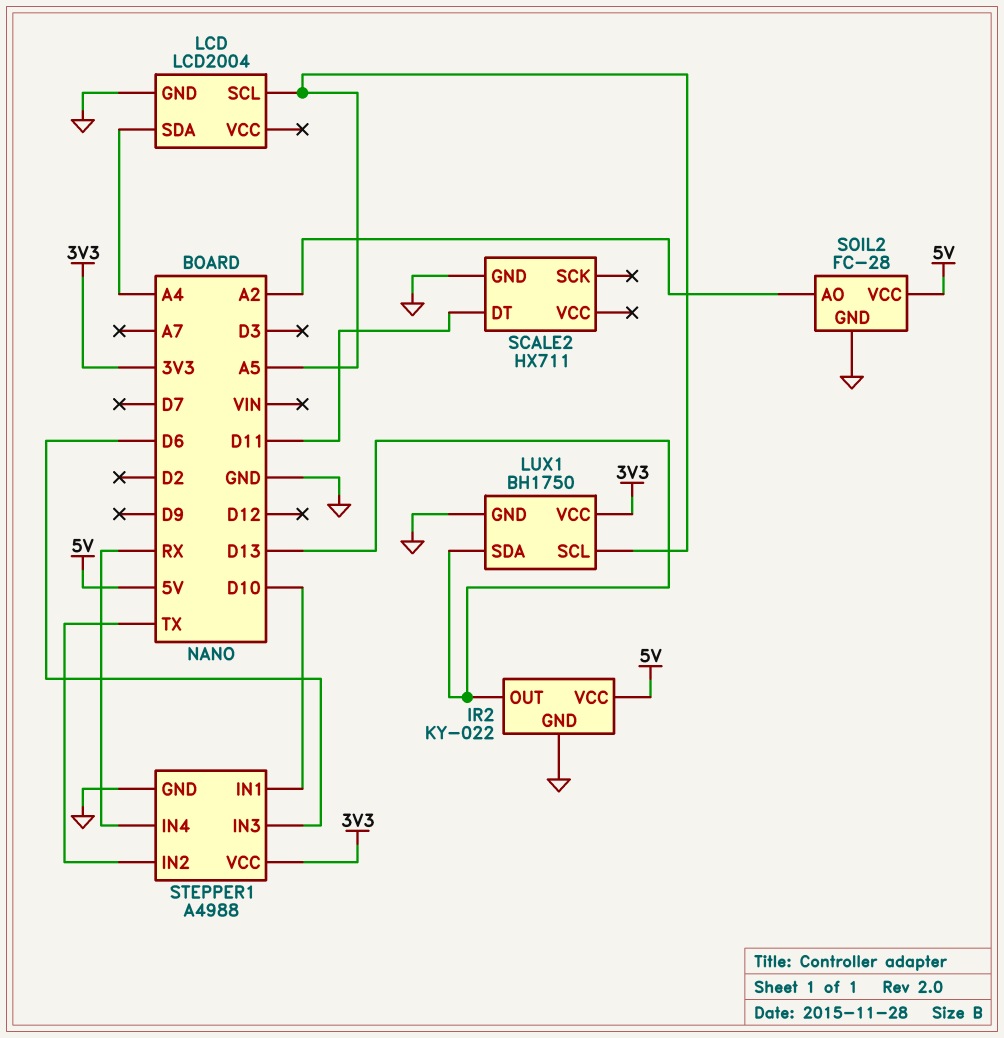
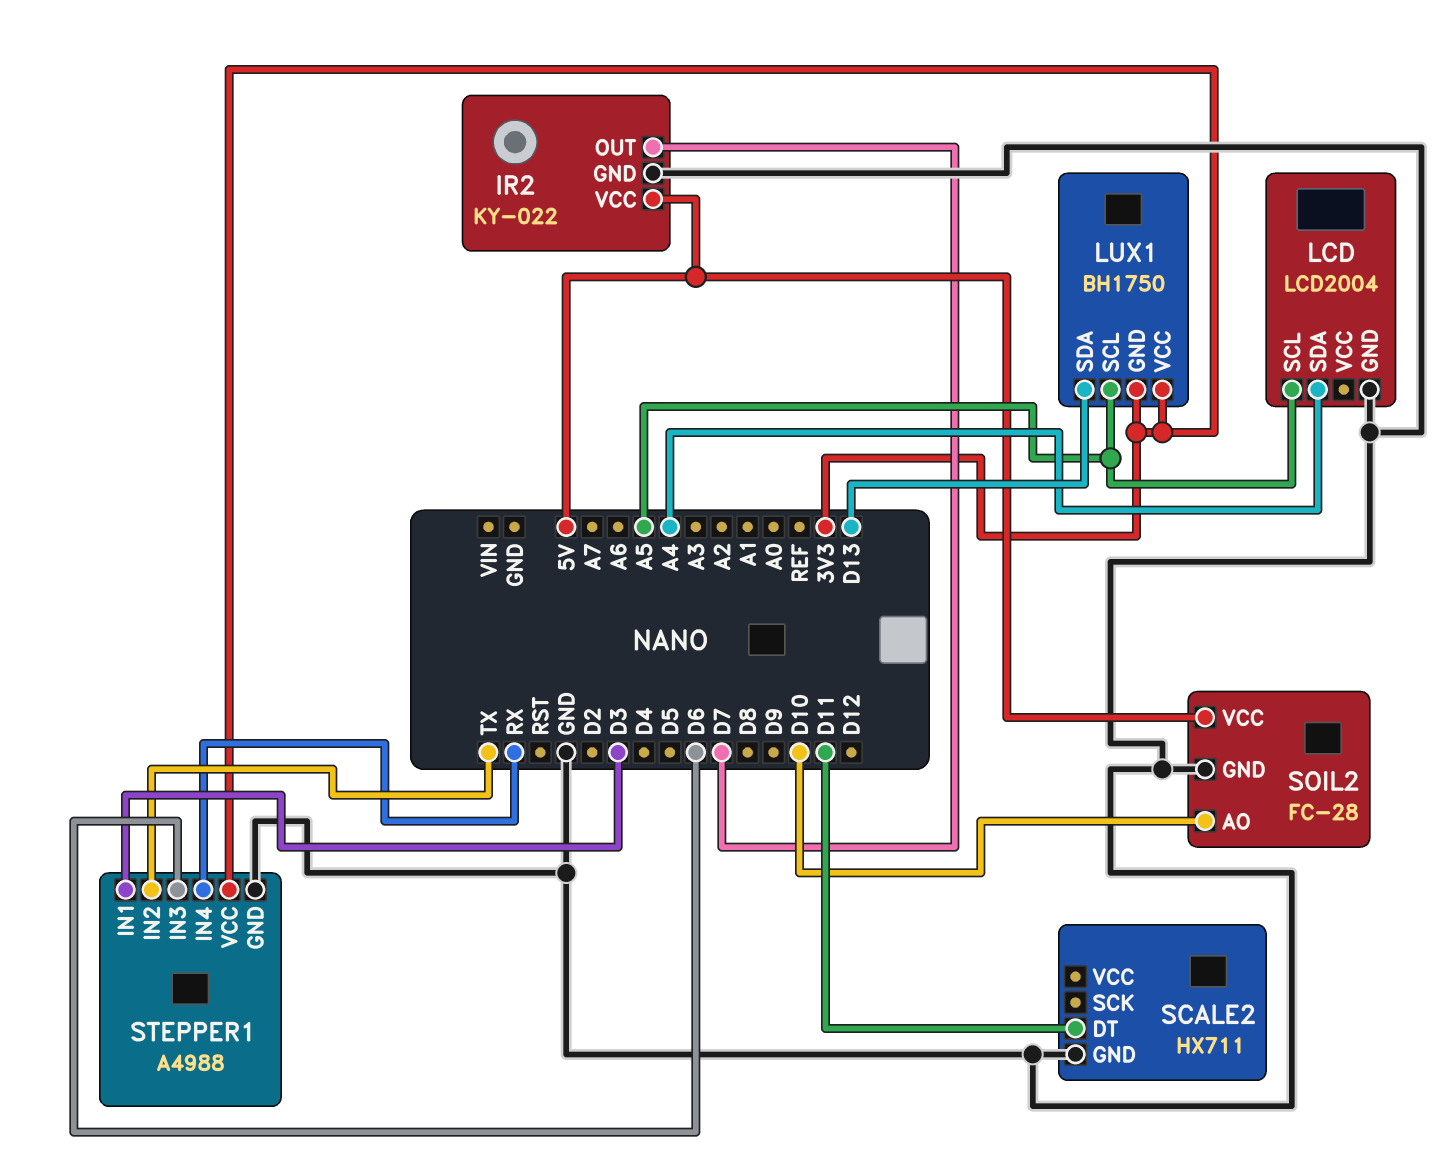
IR2 pin OUT: D13 -> D7
LUX1 pin GND: GND -> 3V3
SOIL2 pin AO: A2 -> D10
STEPPER1 pin IN1: D10 -> D3

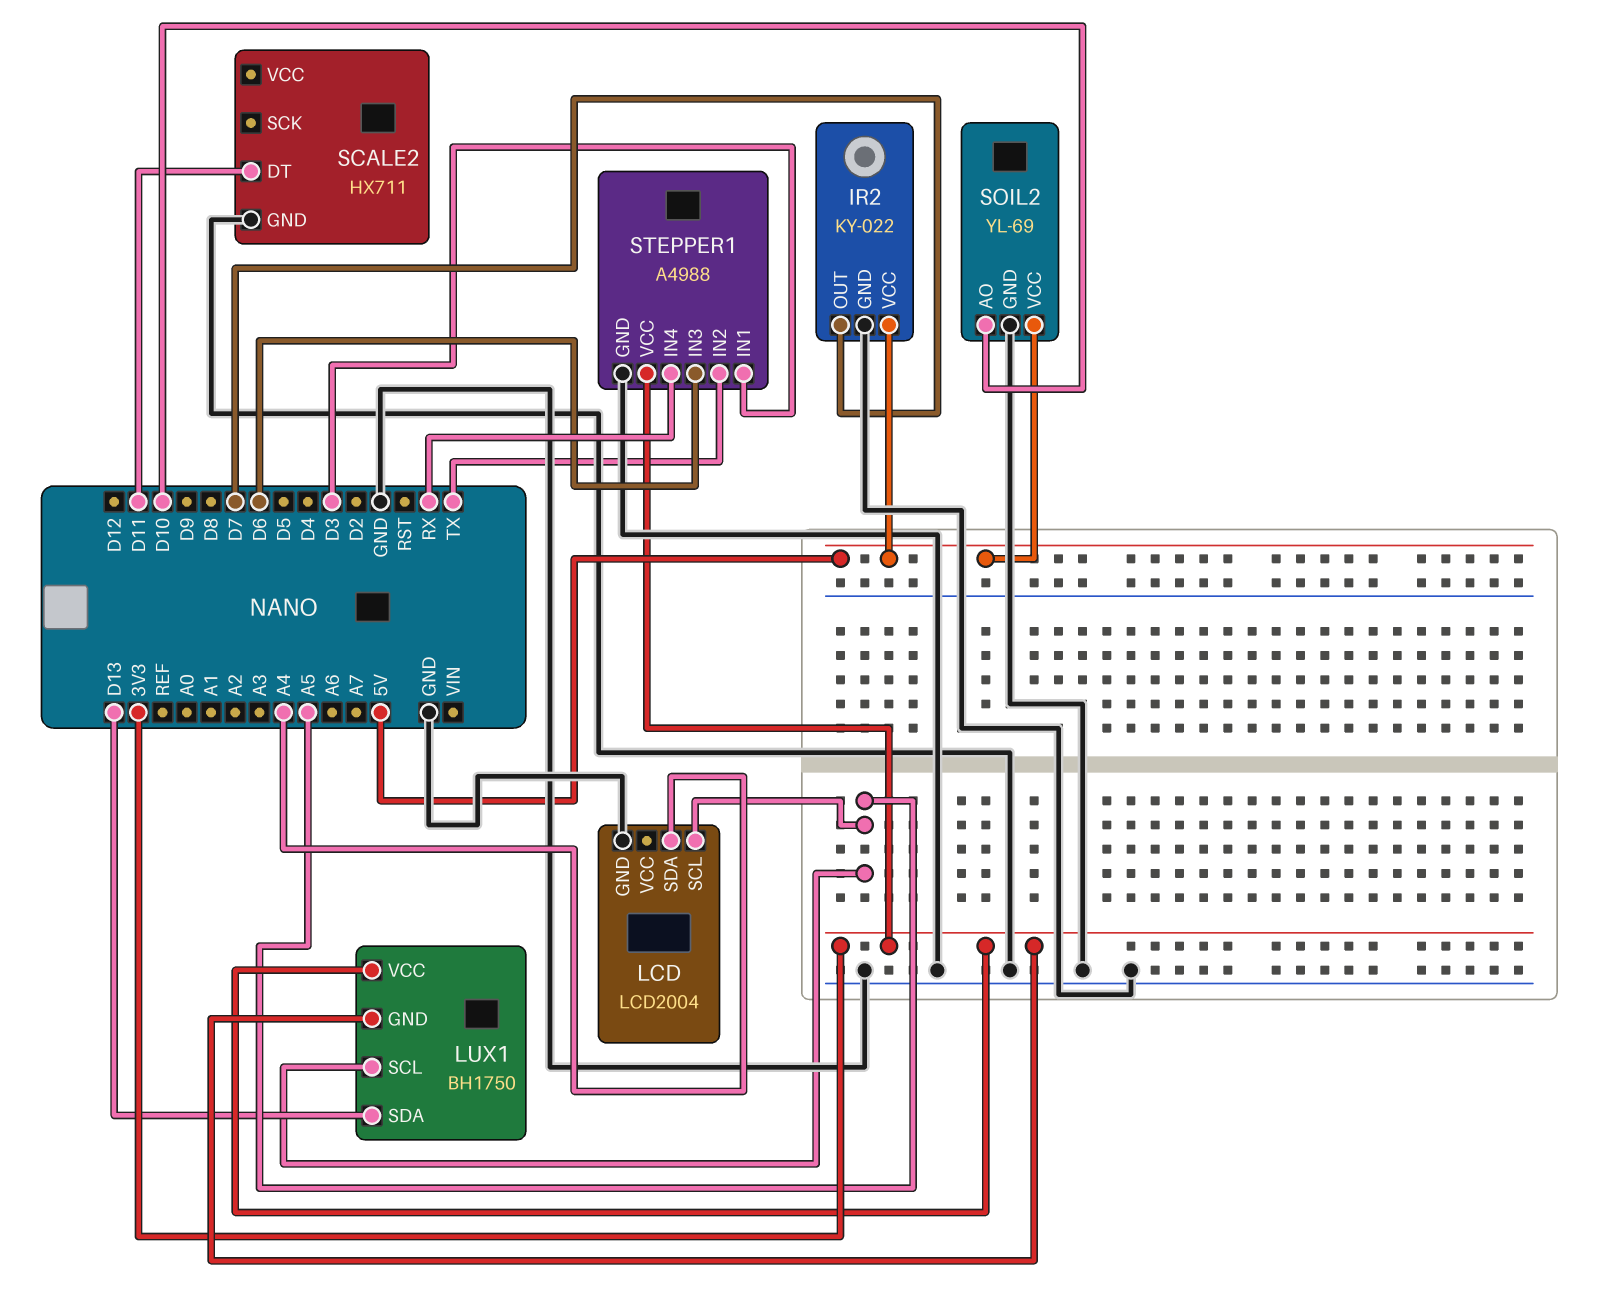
SOIL2: FC-28 -> YL-69

